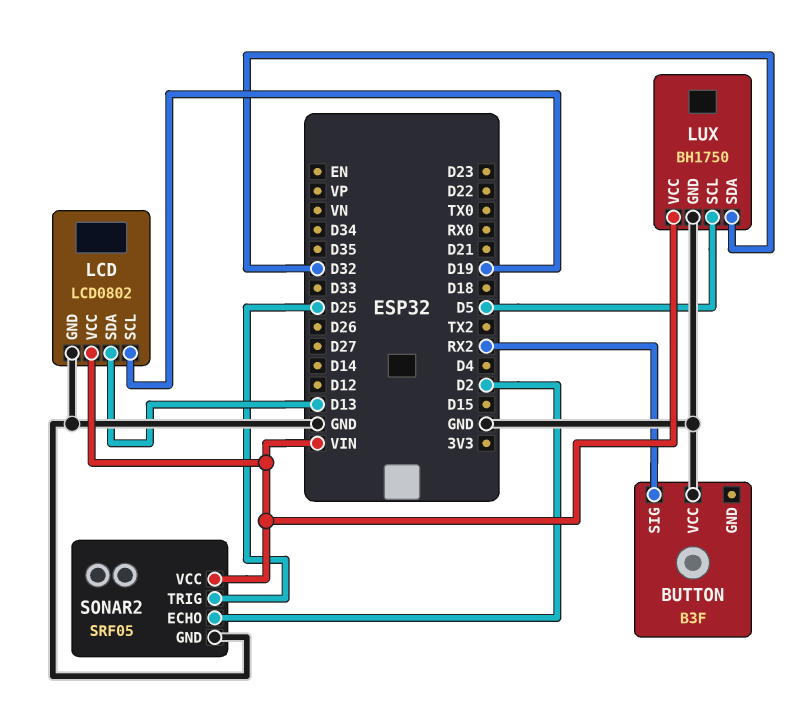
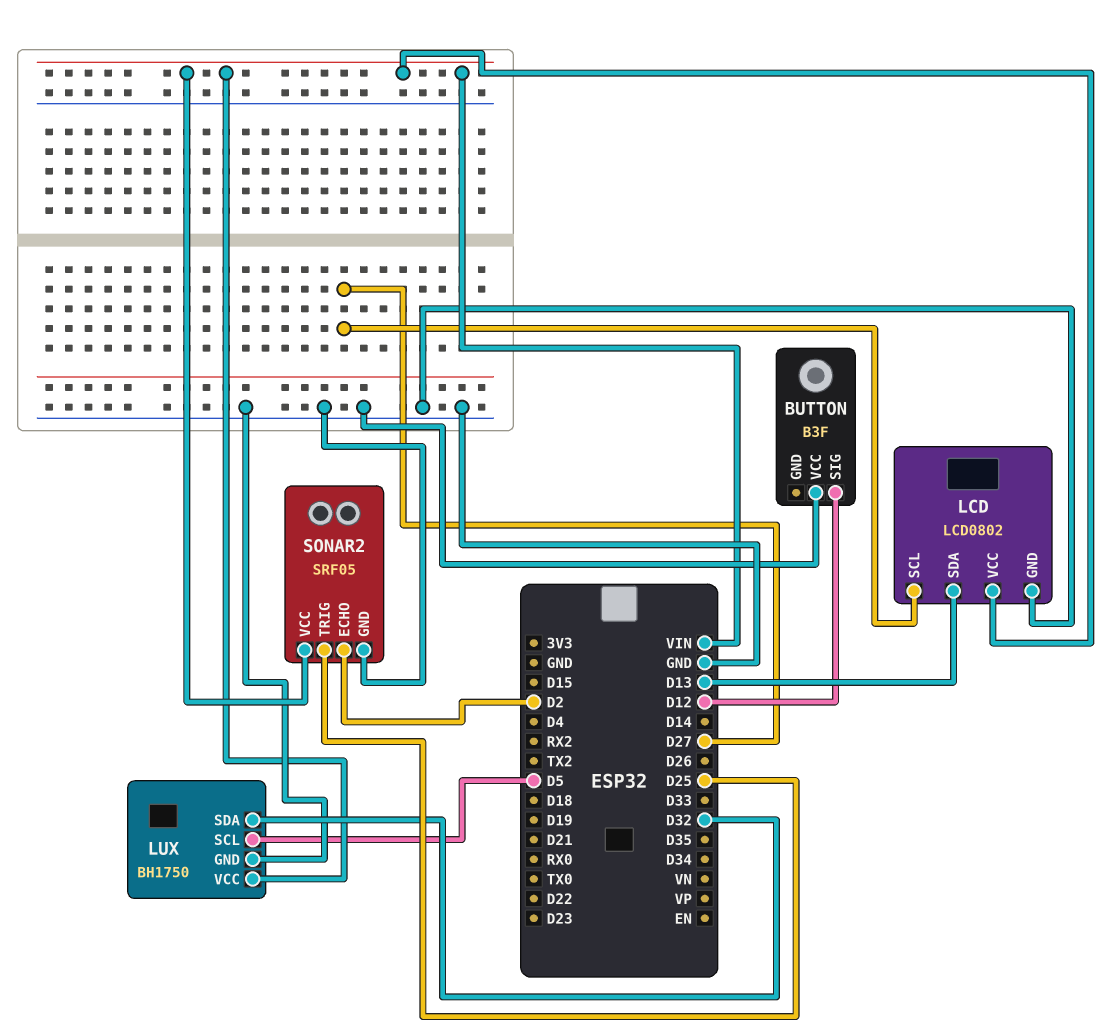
BUTTON pin SIG: RX2 -> D12
LCD pin SCL: D19 -> D27

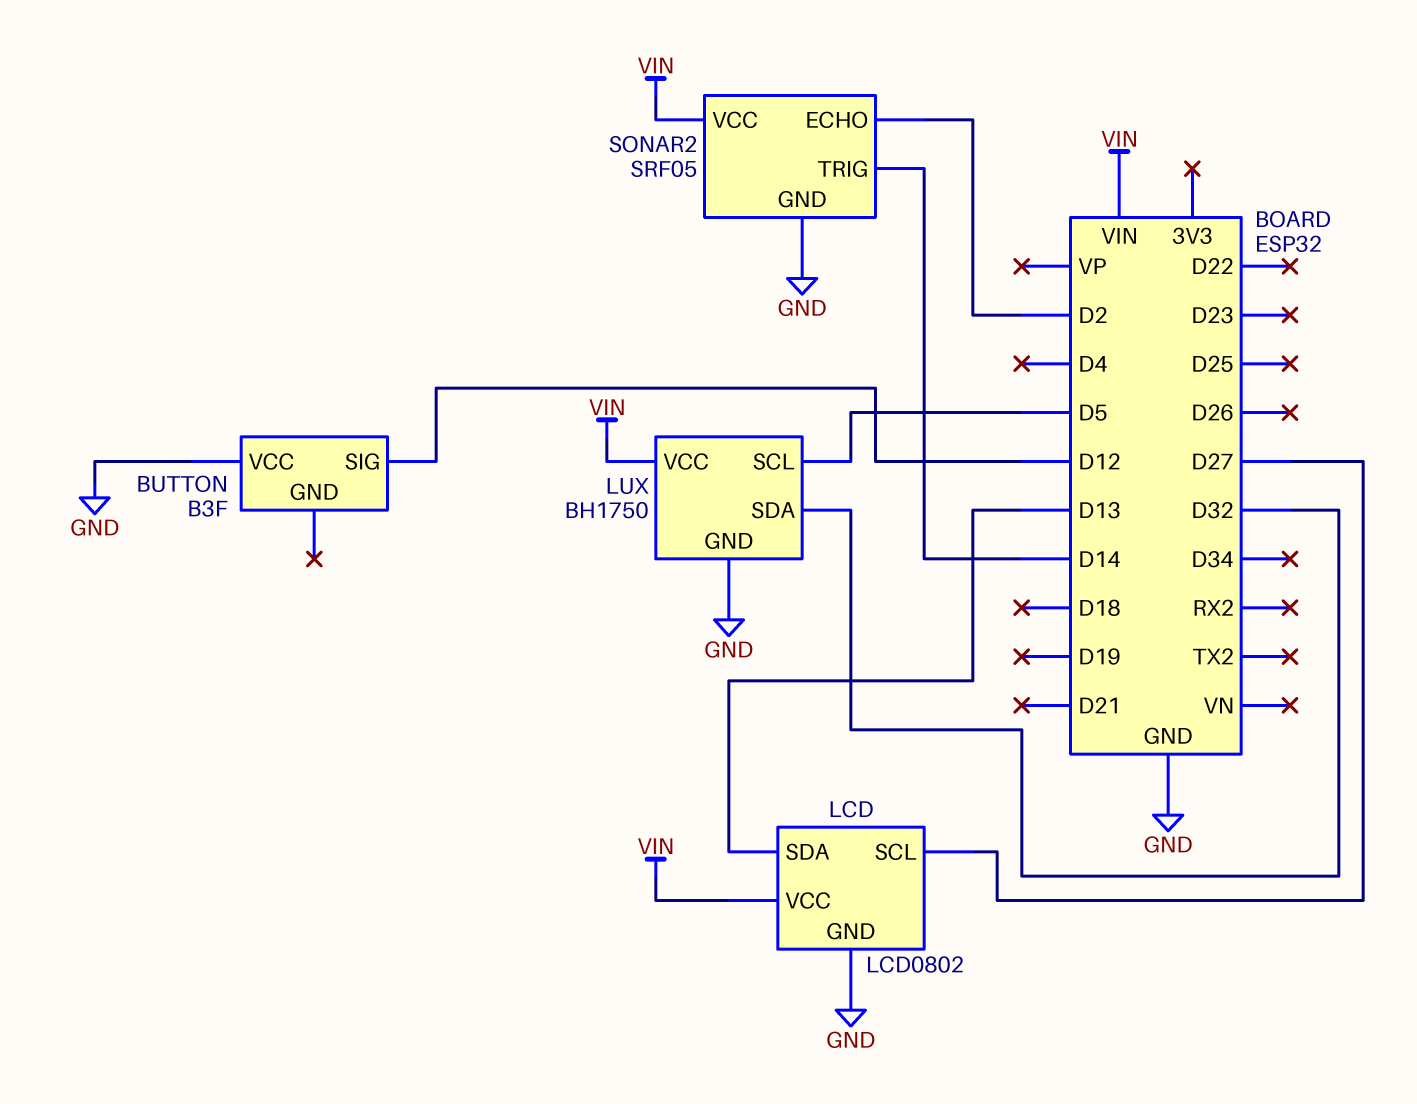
SONAR2 pin TRIG: D25 -> D14

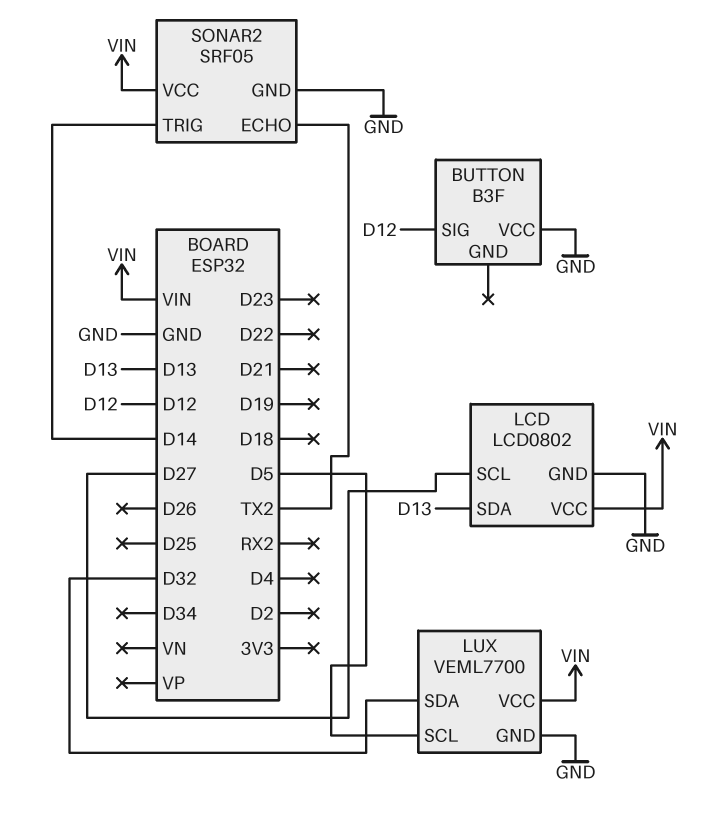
LUX: BH1750 -> VEML7700
SONAR2 pin ECHO: D2 -> TX2

